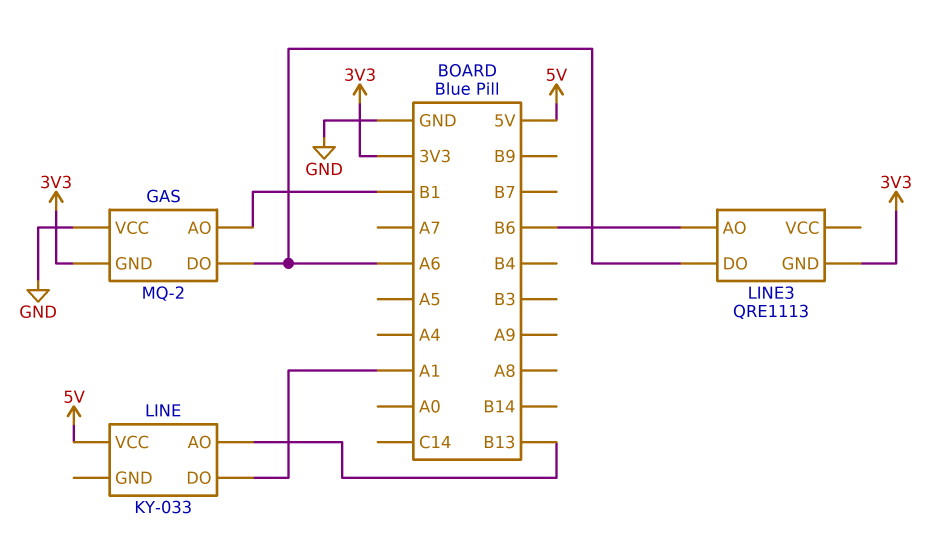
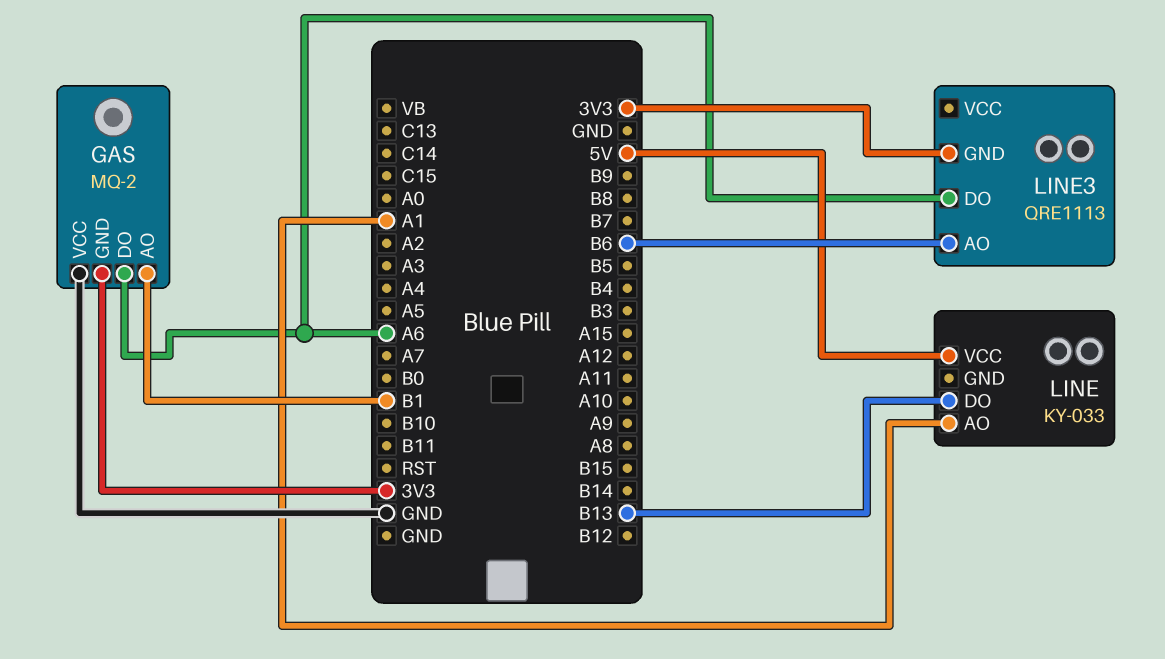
LINE pin AO: B13 -> A1
LINE pin DO: A1 -> B13

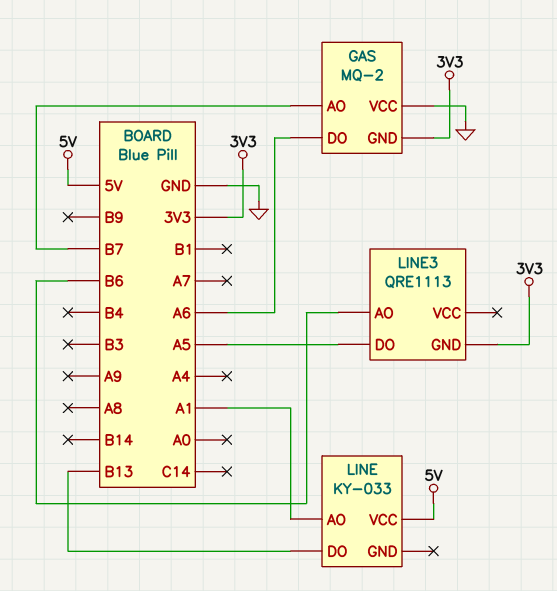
GAS pin AO: B1 -> B7
LINE3 pin DO: A6 -> A5

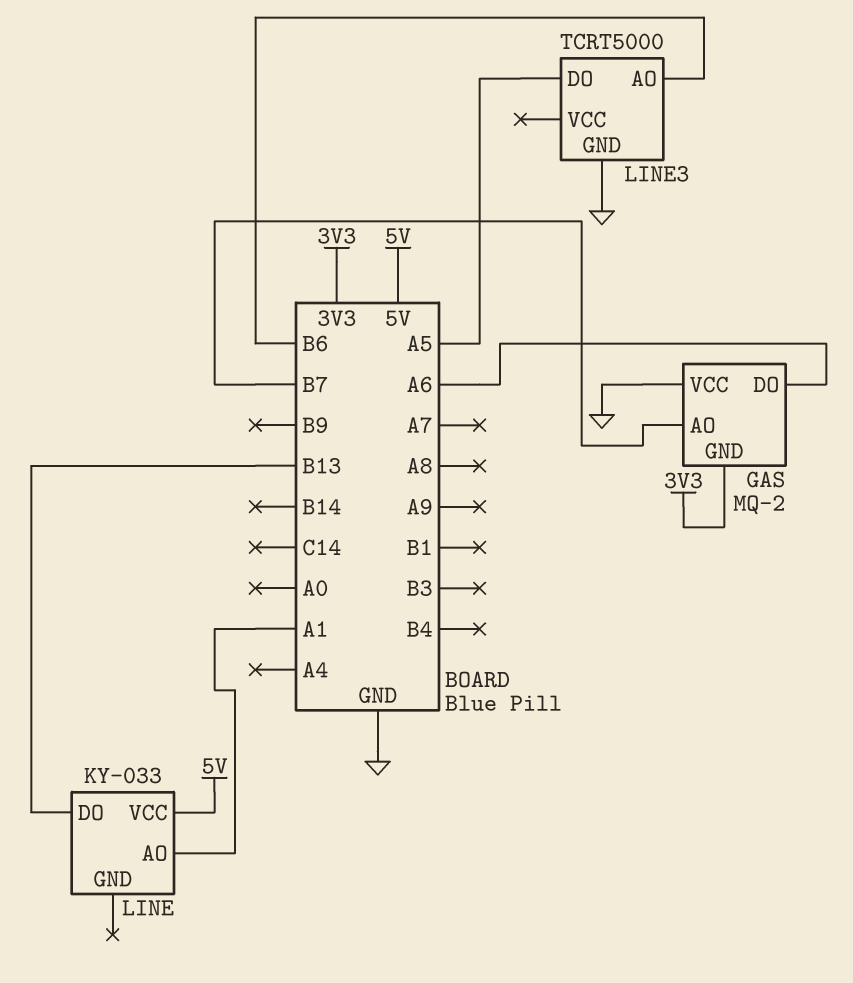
LINE3: QRE1113 -> TCRT5000
LINE3 pin GND: 3V3 -> GND

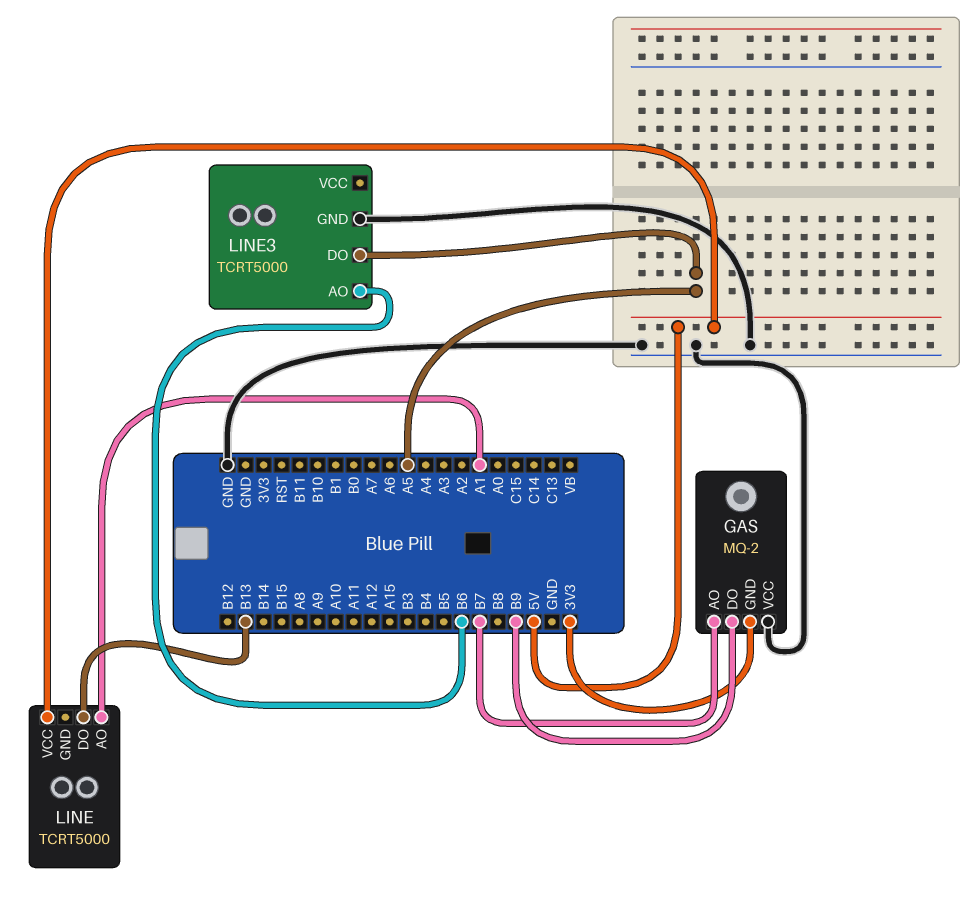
GAS pin DO: A6 -> B9
LINE: KY-033 -> TCRT5000

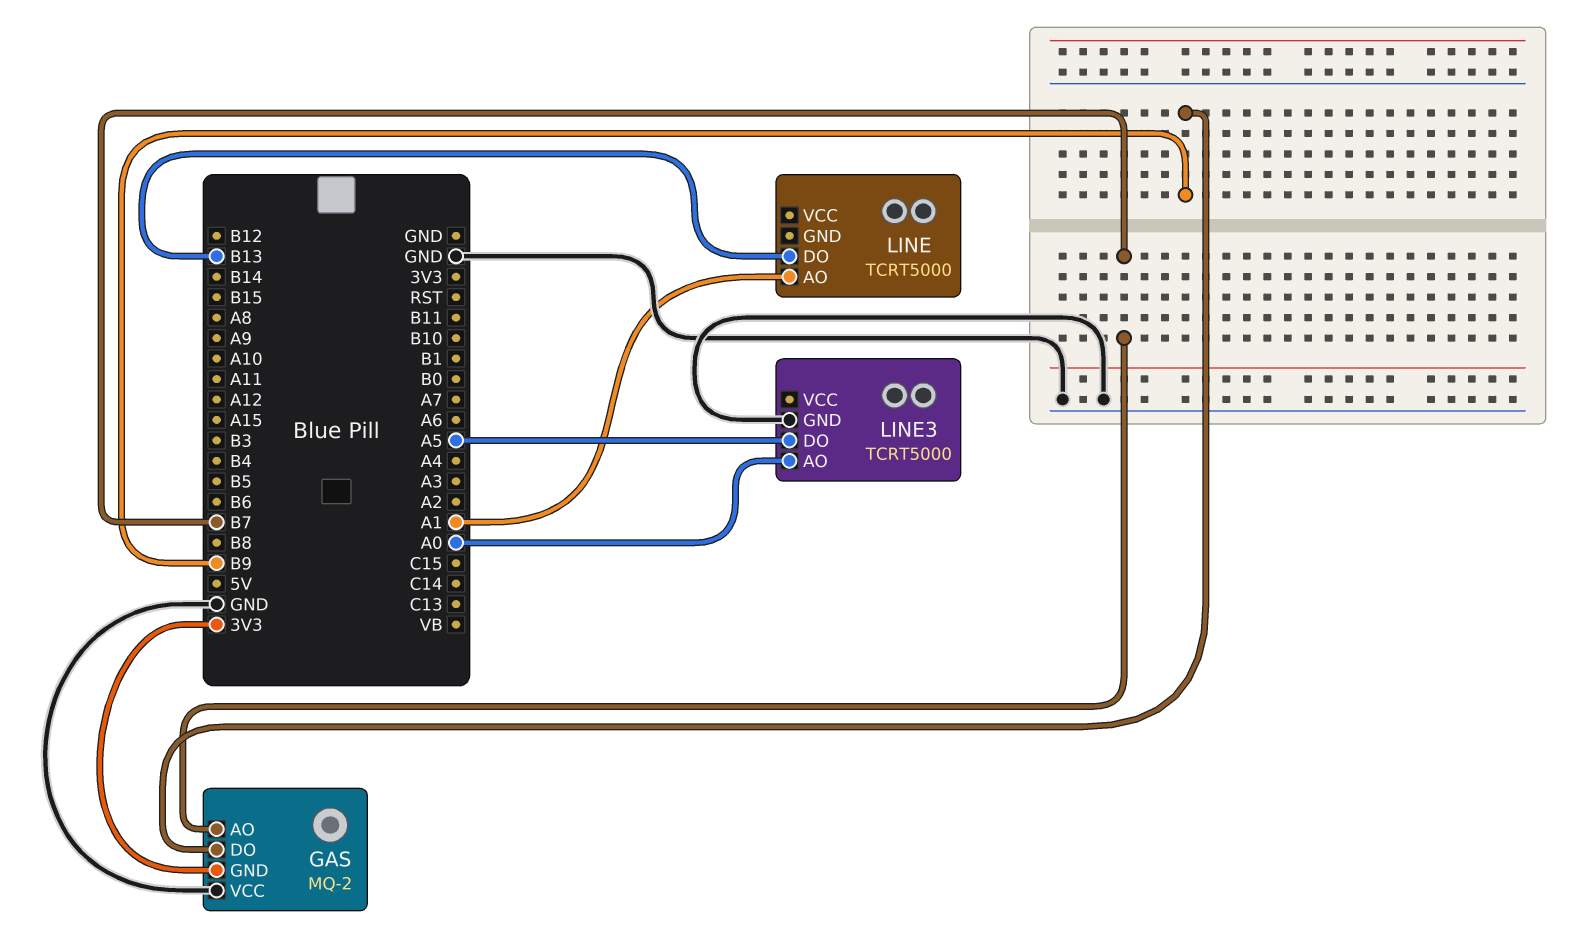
LINE pin VCC: 5V -> none
LINE3 pin AO: B6 -> A0

